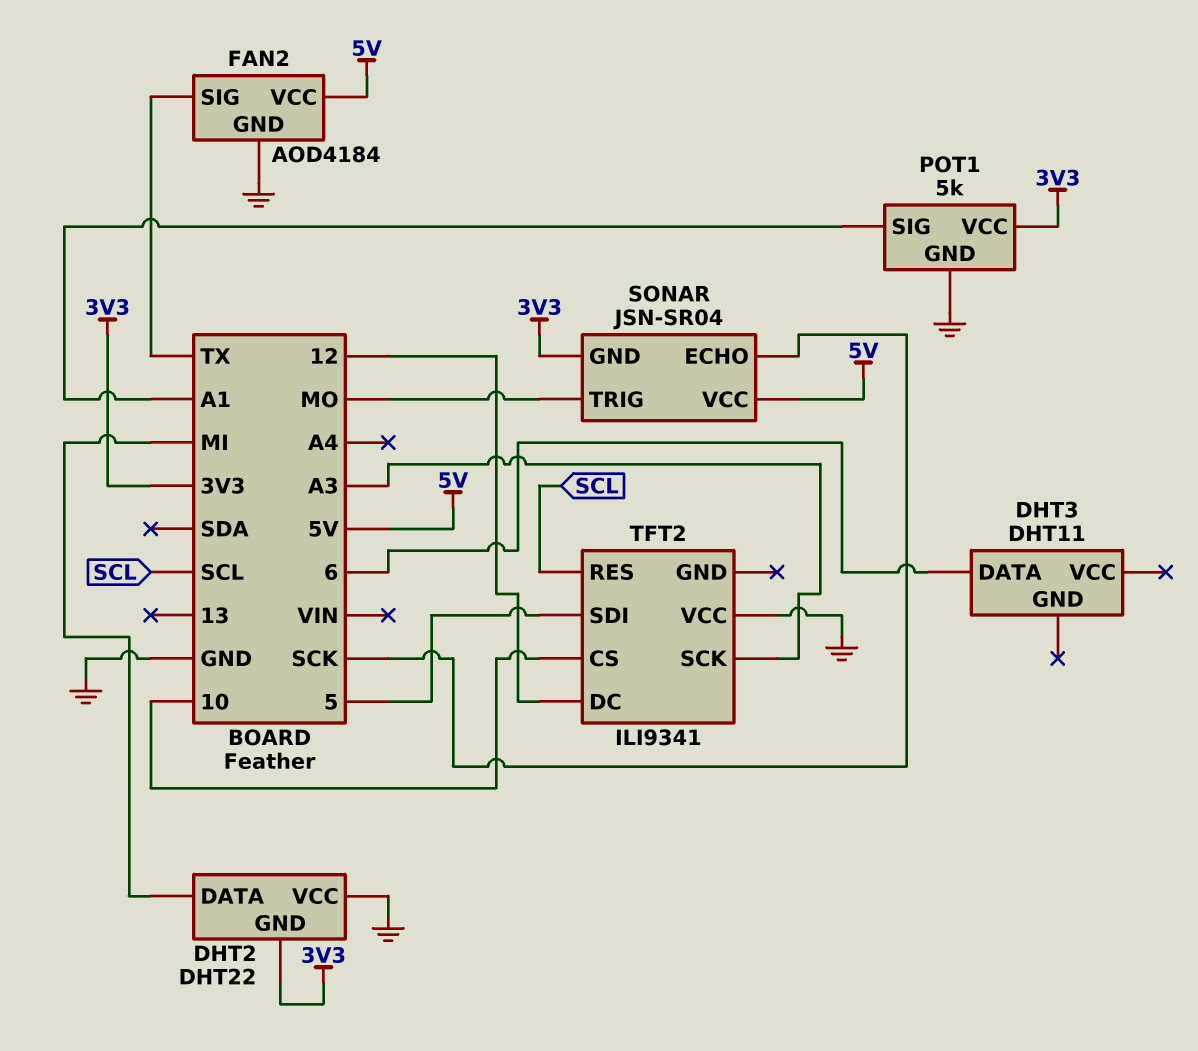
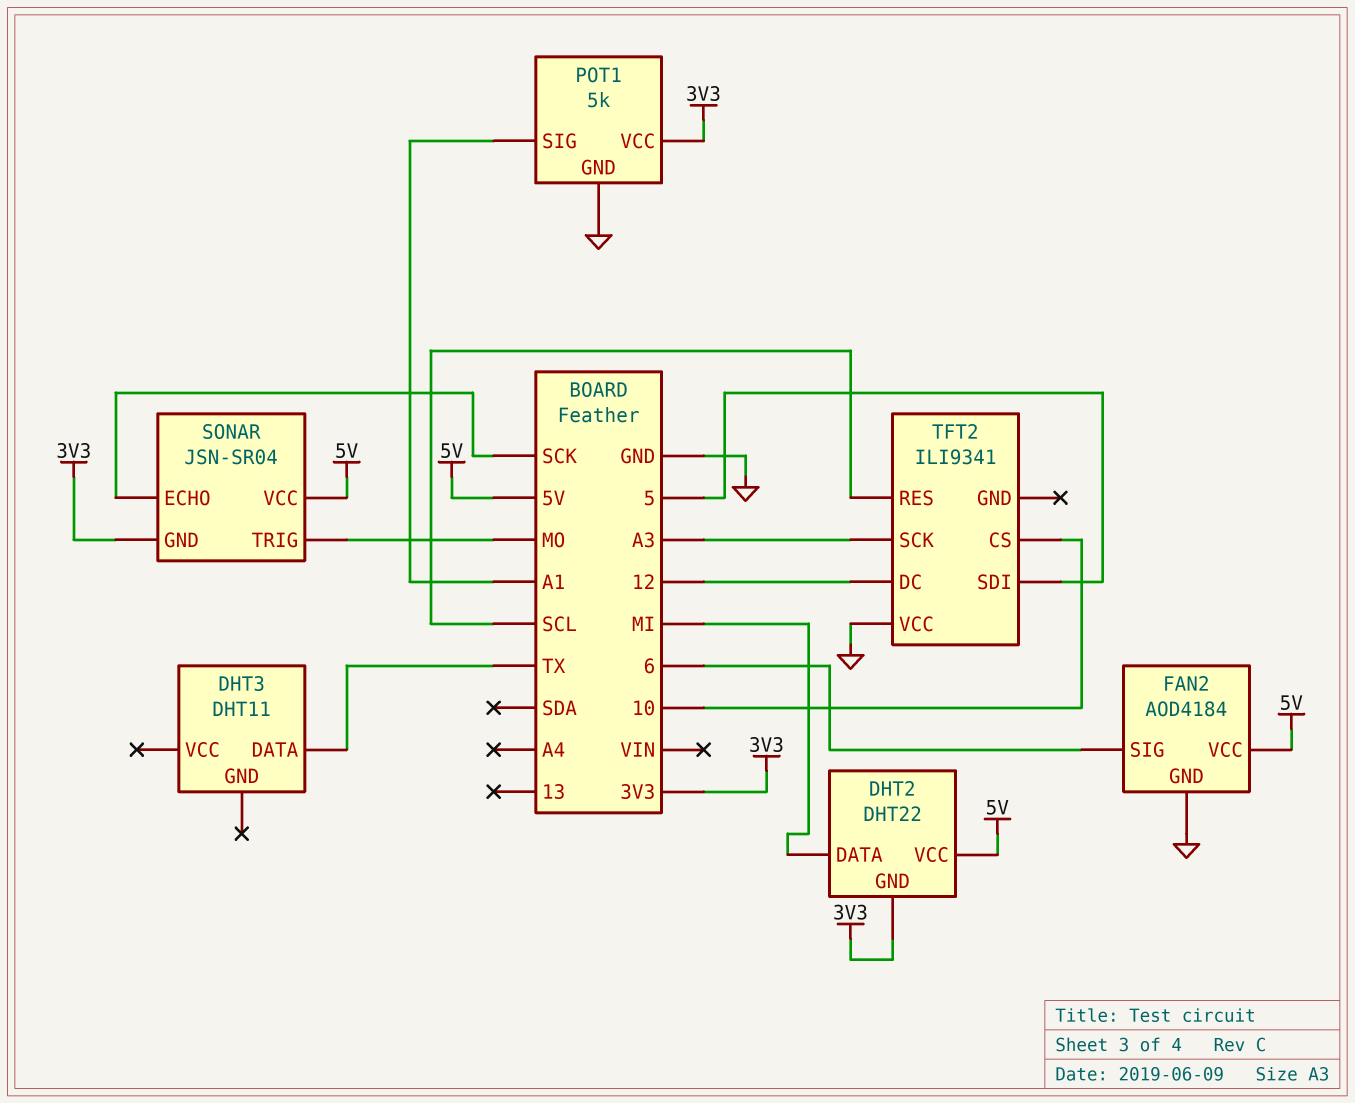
DHT2 pin VCC: GND -> 5V
DHT3 pin DATA: 6 -> TX
FAN2 pin SIG: TX -> 6

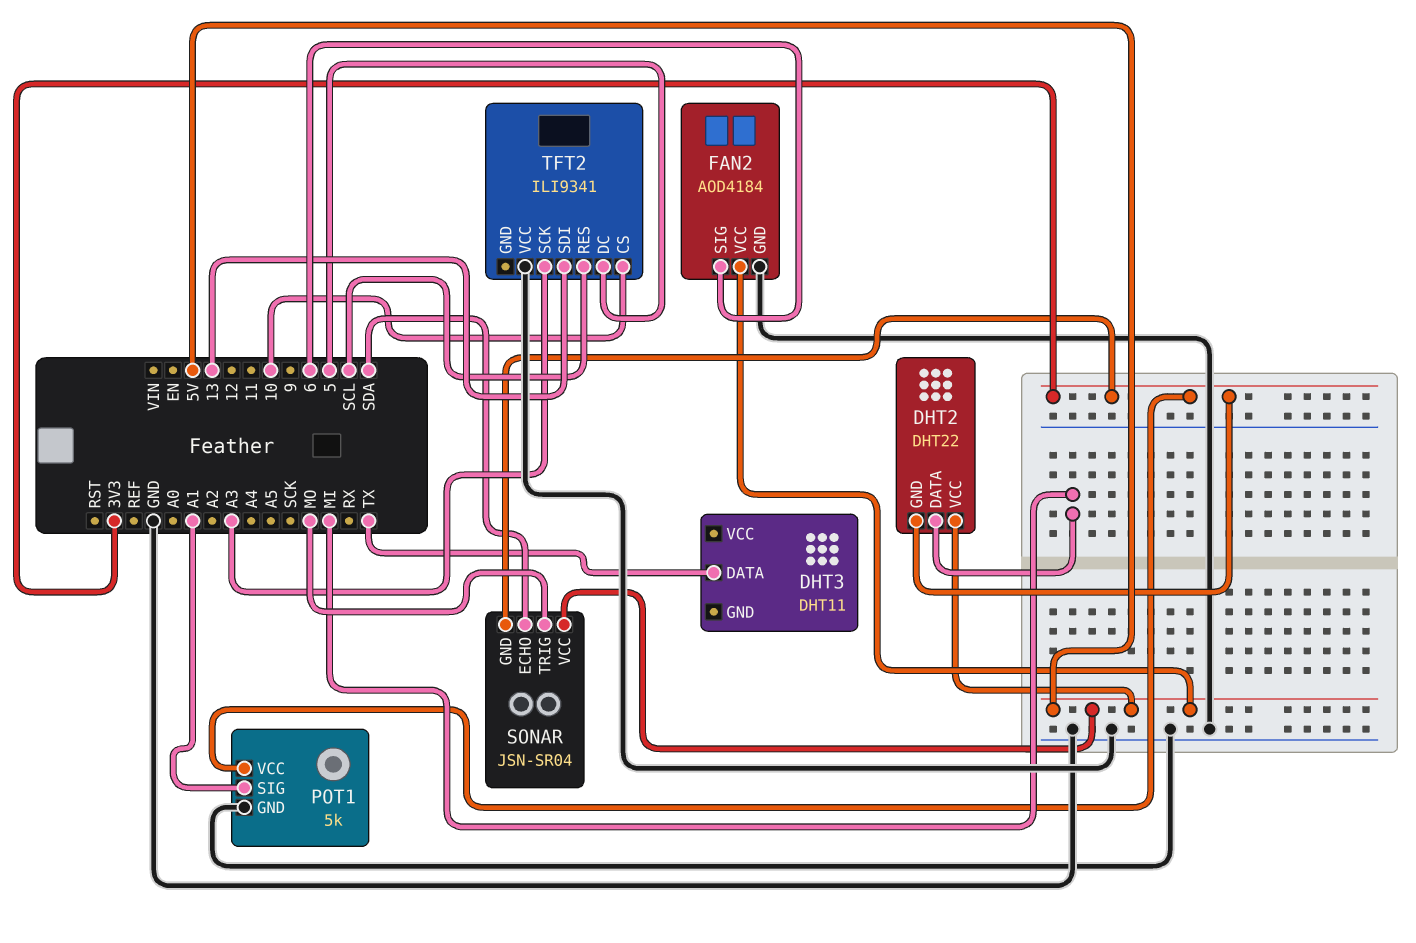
SONAR pin ECHO: SCK -> SDA
TFT2 pin DC: 12 -> 5
TFT2 pin SDI: 5 -> 13

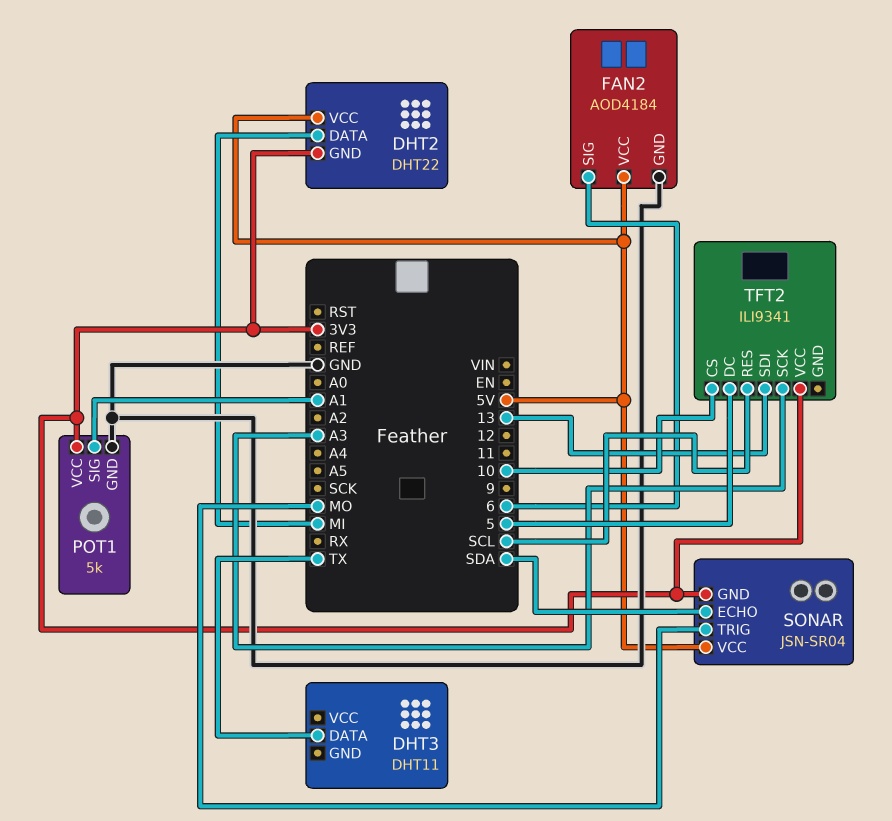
TFT2 pin VCC: GND -> 3V3

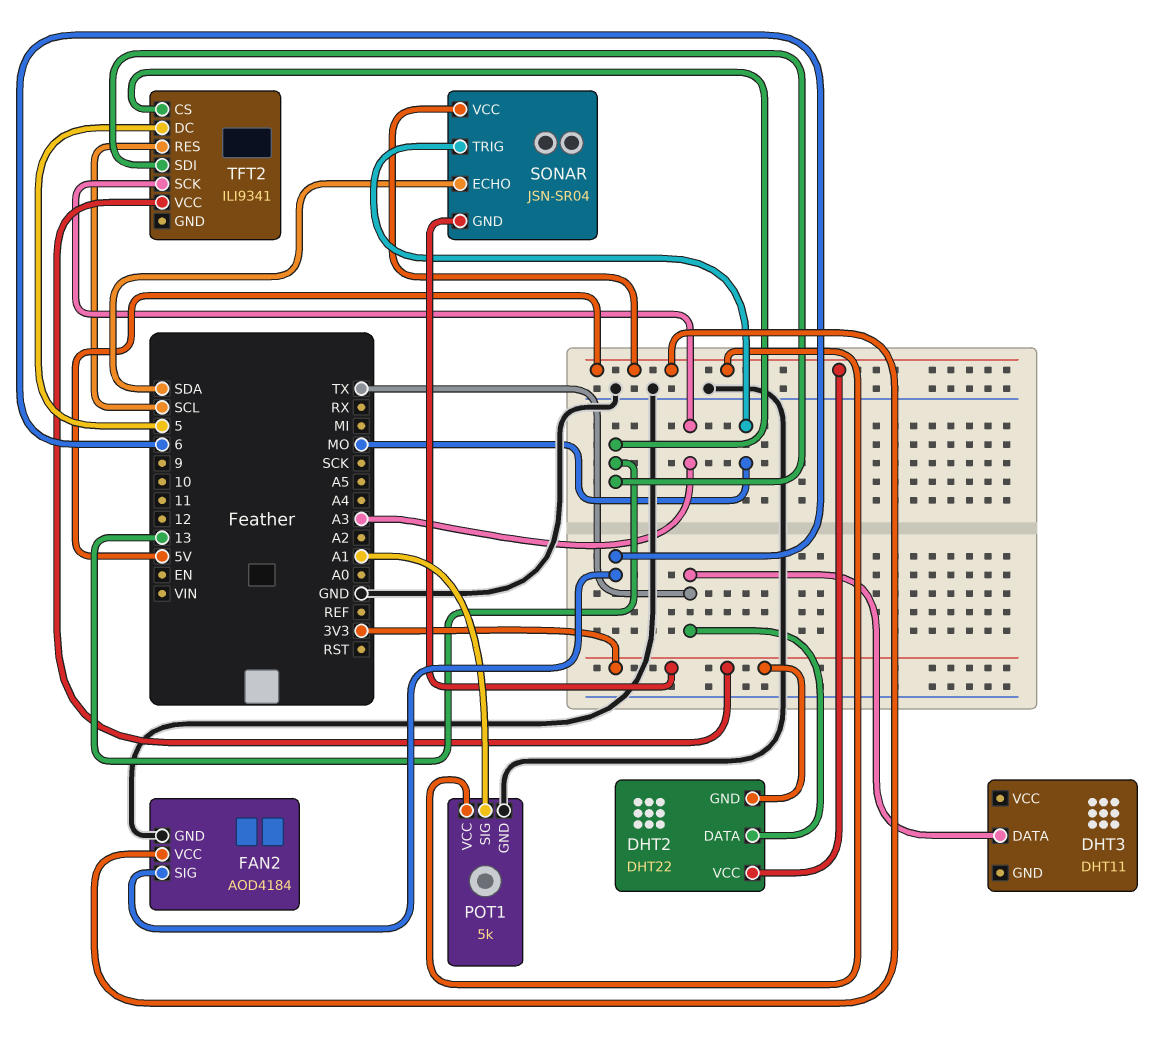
DHT2 pin DATA: MI -> TX
POT1 pin VCC: 3V3 -> 5V
TFT2 pin CS: 10 -> 13

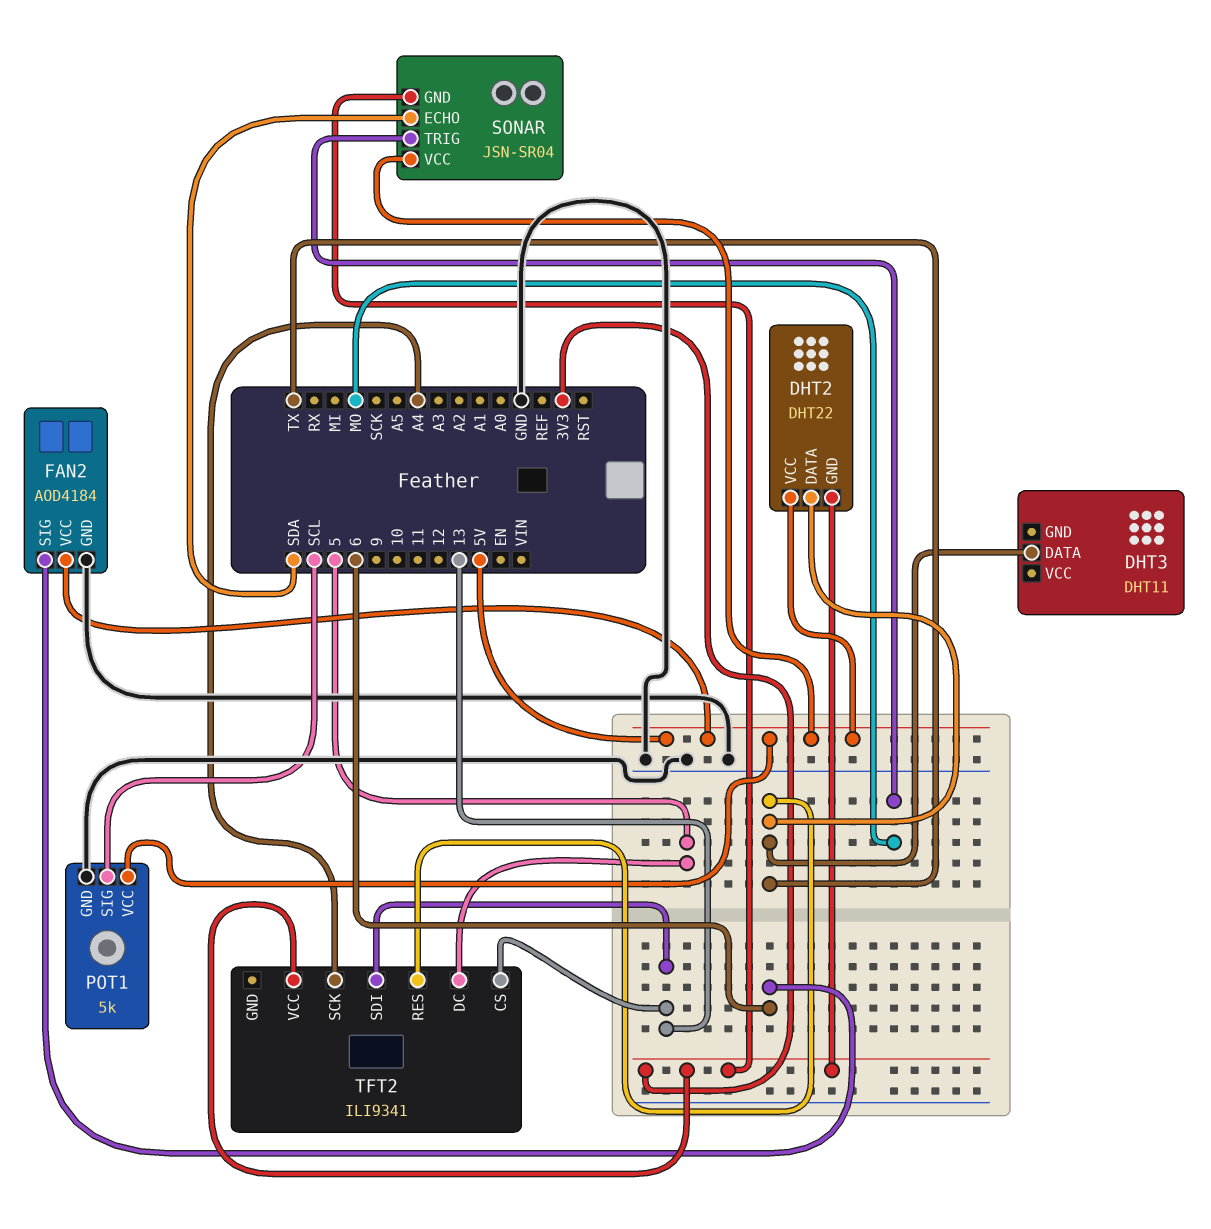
POT1 pin SIG: A1 -> SCL
TFT2 pin RES: SCL -> TX
TFT2 pin SCK: A3 -> A4

